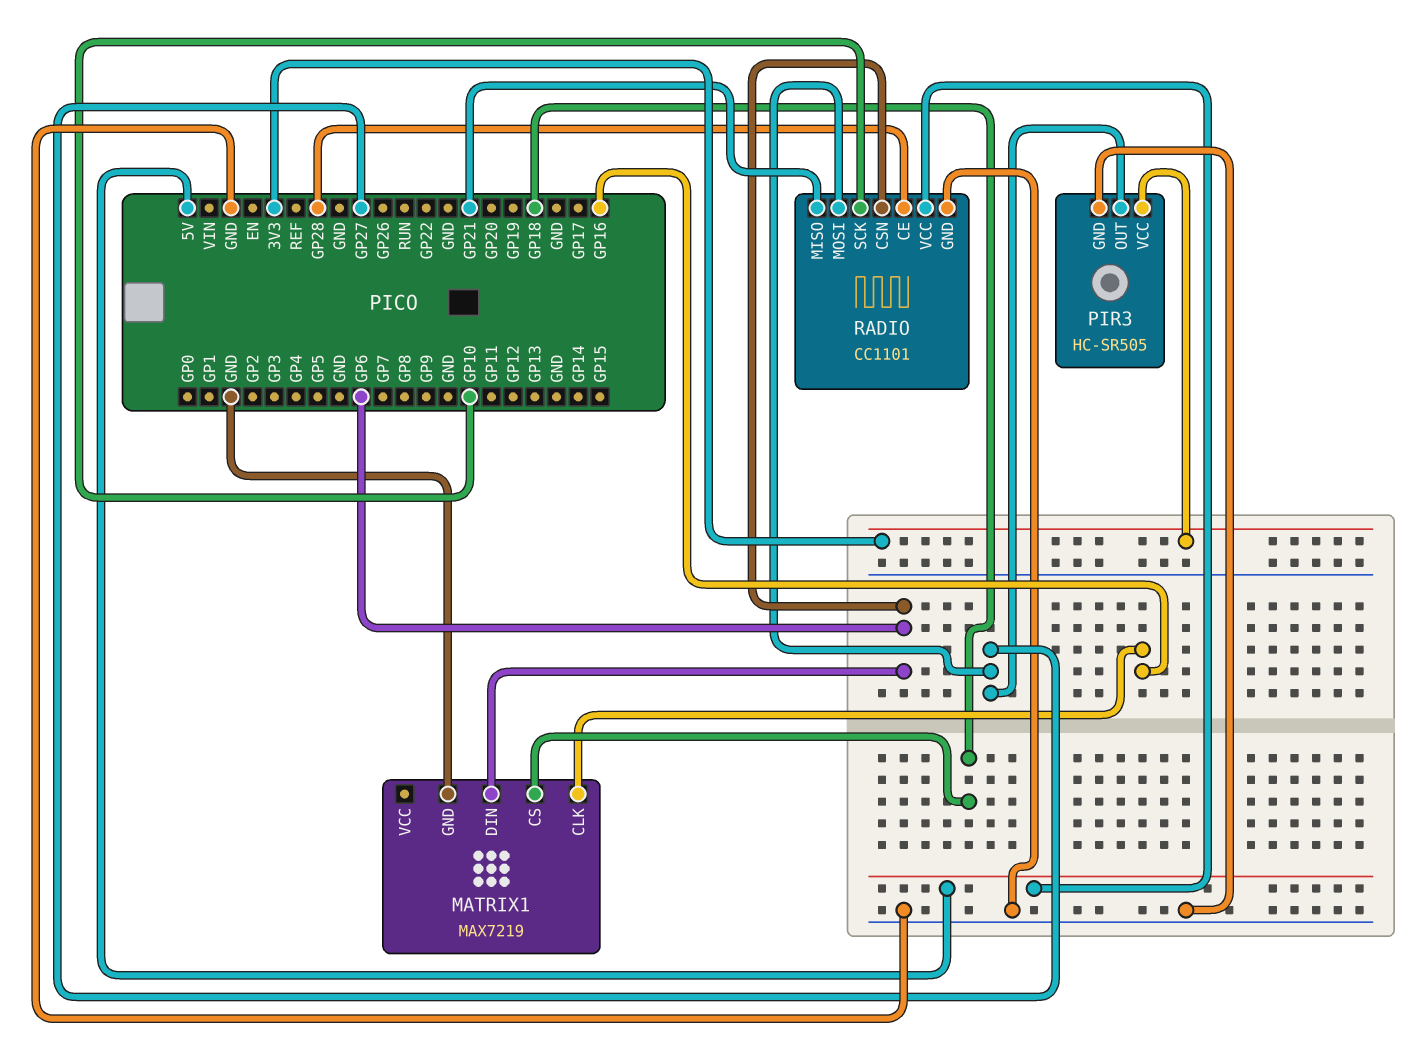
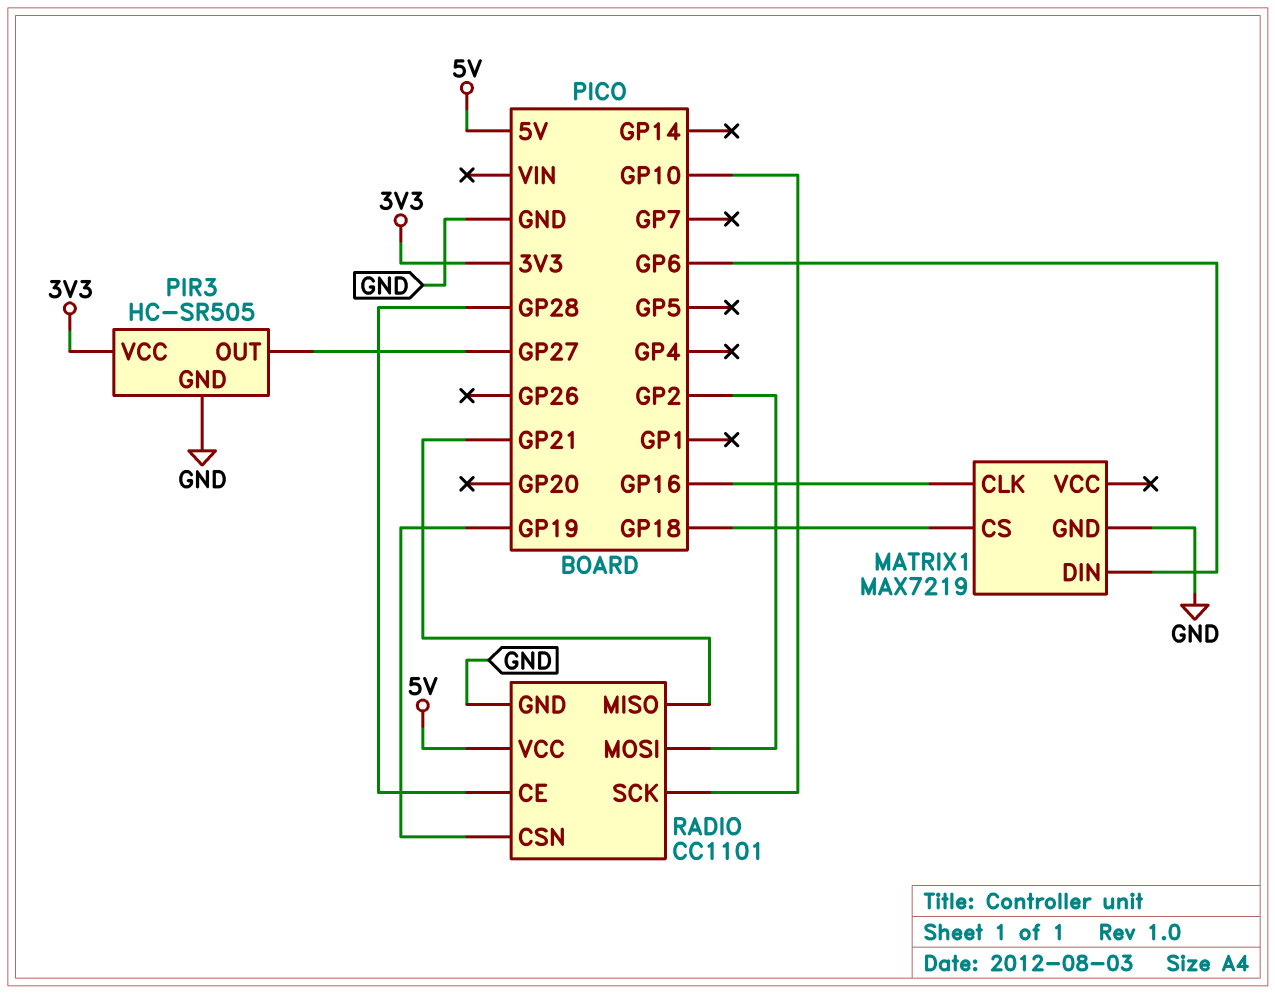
RADIO pin CSN: GP6 -> GP19
RADIO pin MOSI: GP27 -> GP2

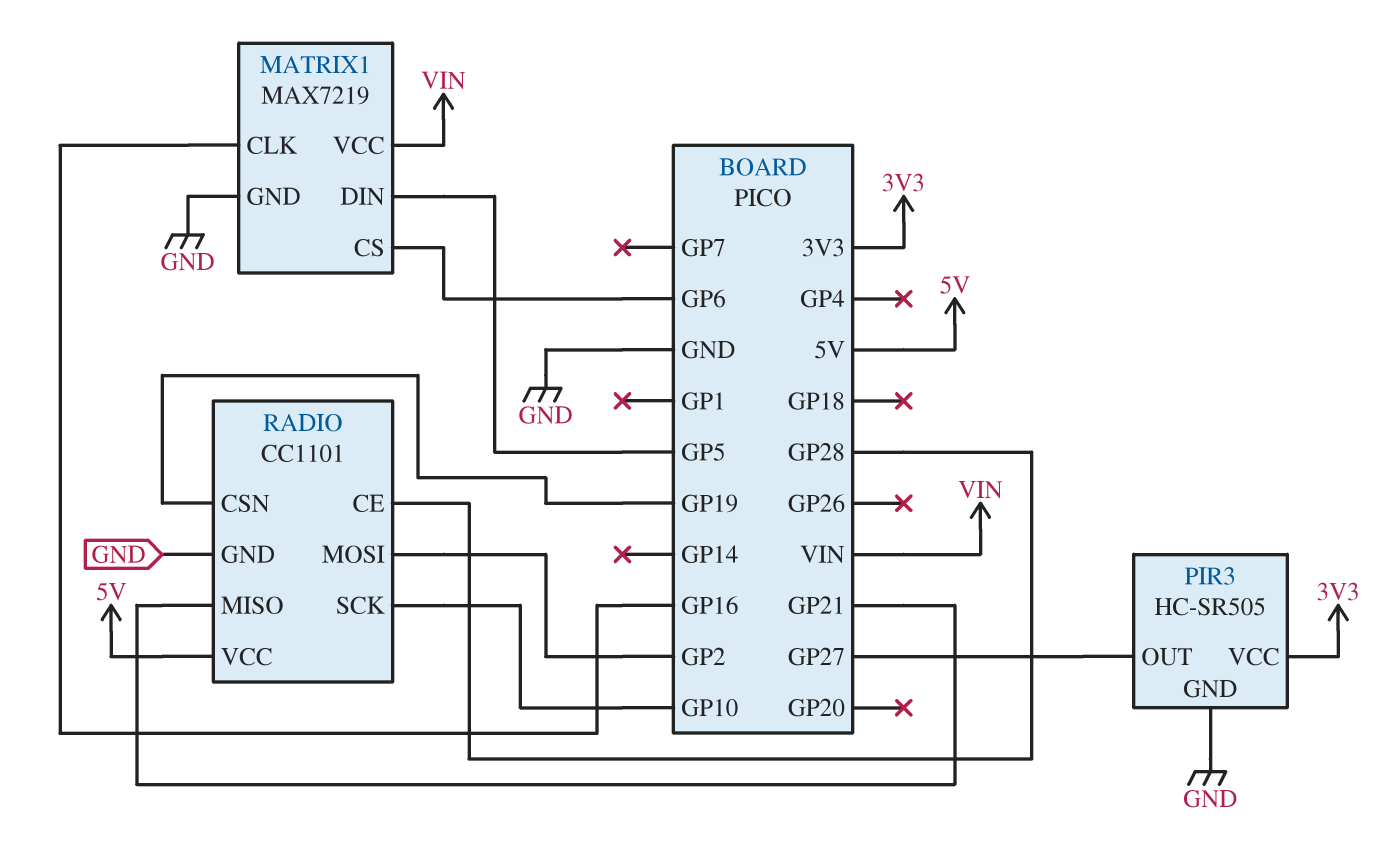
MATRIX1 pin CS: GP18 -> GP6
MATRIX1 pin DIN: GP6 -> GP5
MATRIX1 pin VCC: none -> VIN

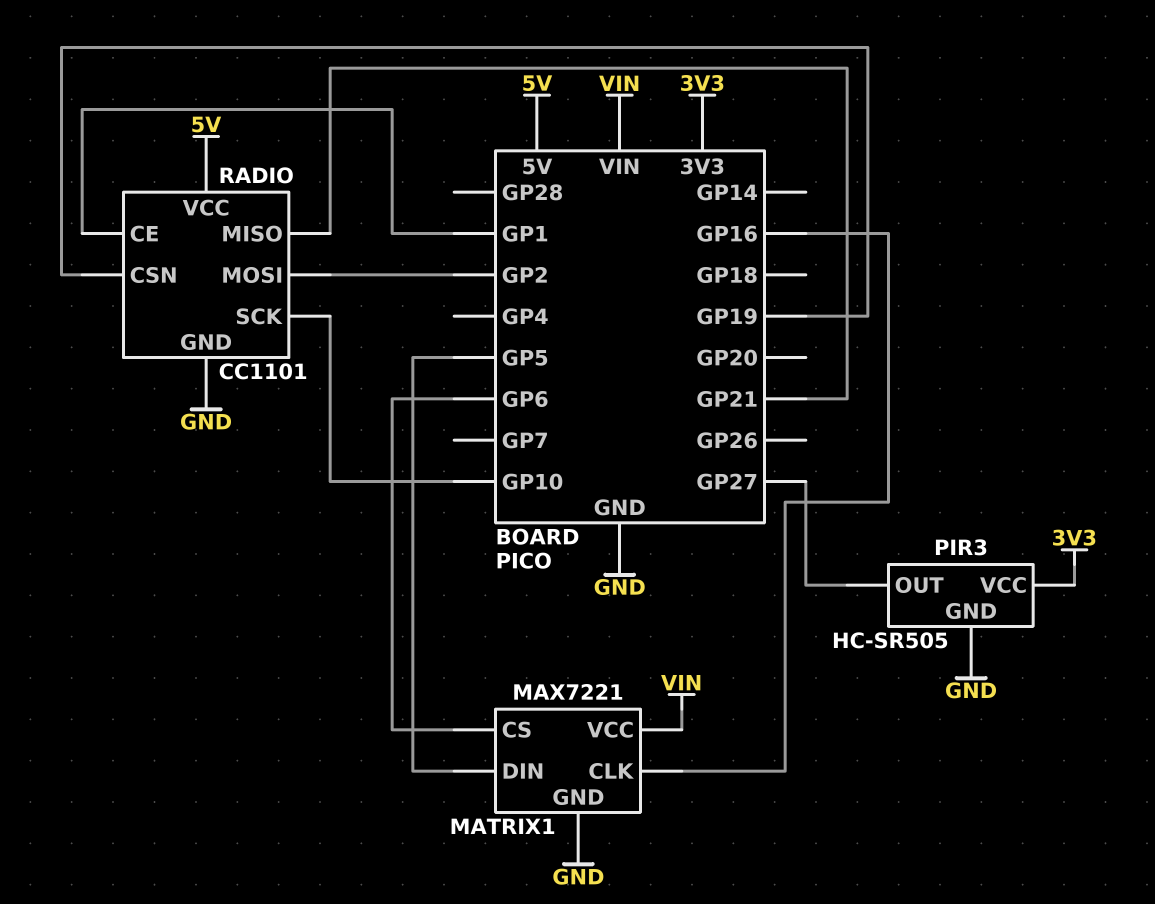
MATRIX1: MAX7219 -> MAX7221
RADIO pin CE: GP28 -> GP1

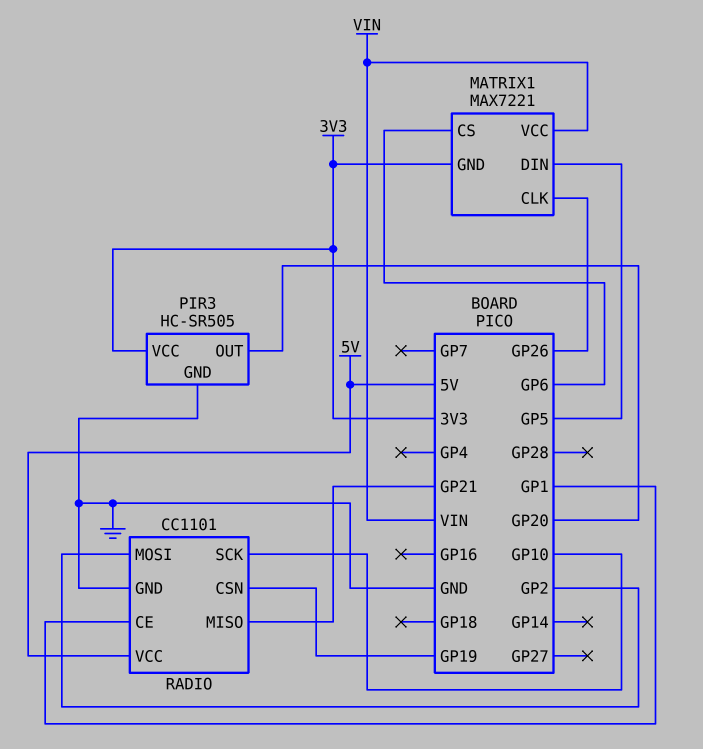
MATRIX1 pin CLK: GP16 -> GP26
MATRIX1 pin GND: GND -> 3V3
PIR3 pin OUT: GP27 -> GP20

